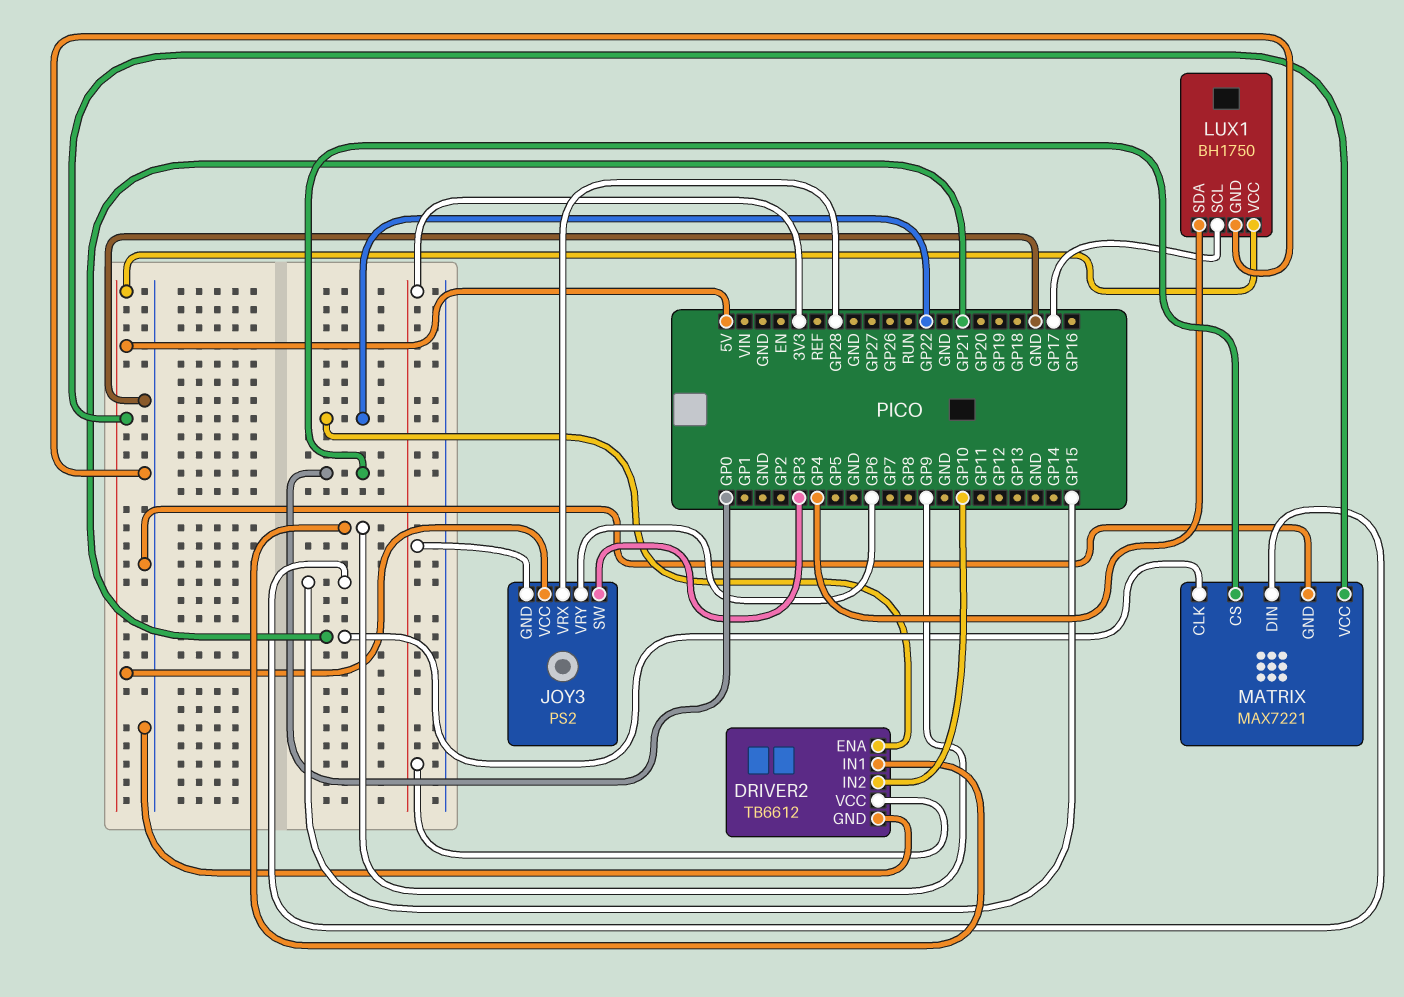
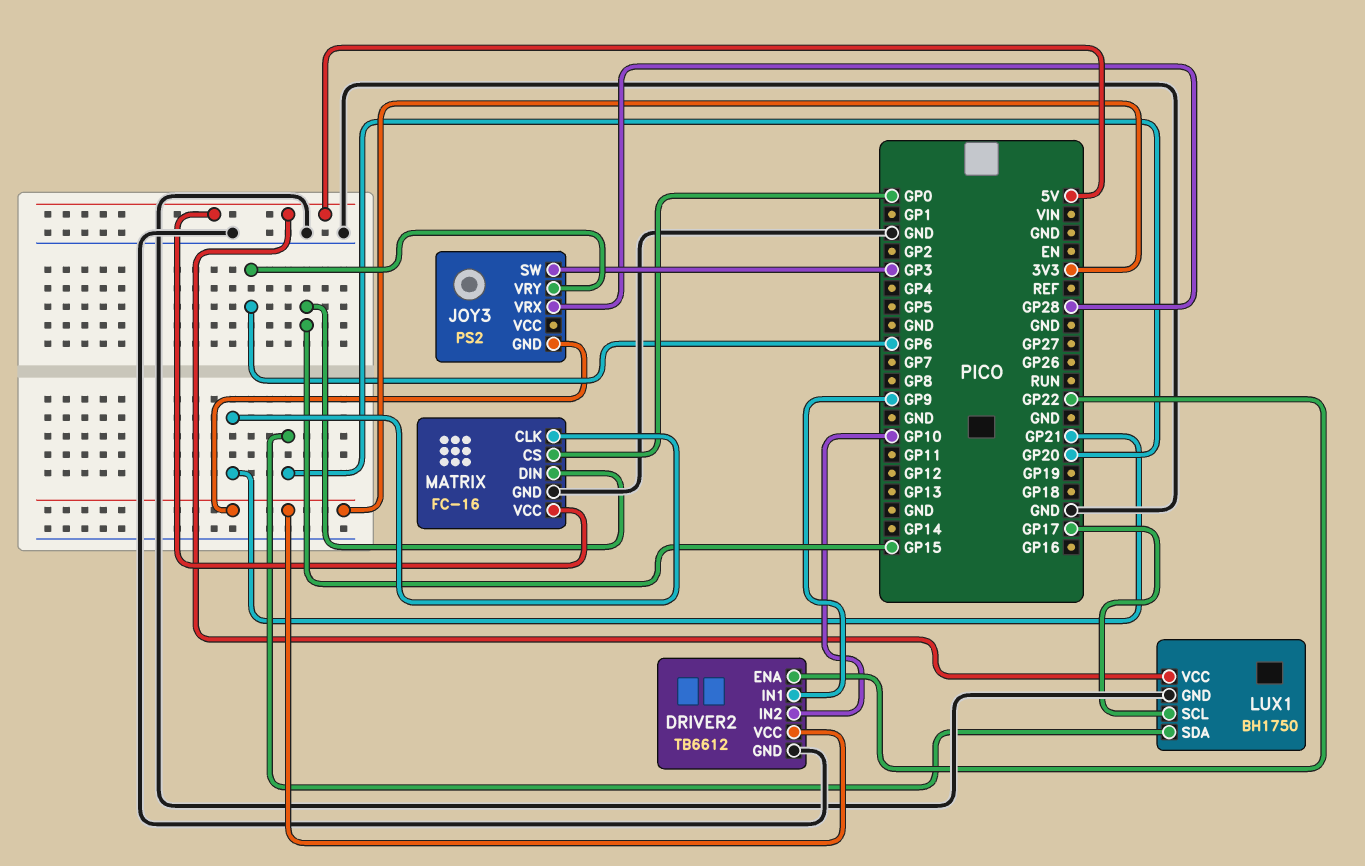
JOY3 pin VCC: 5V -> none
LUX1 pin SDA: GP4 -> GP20
MATRIX: MAX7221 -> FC-16

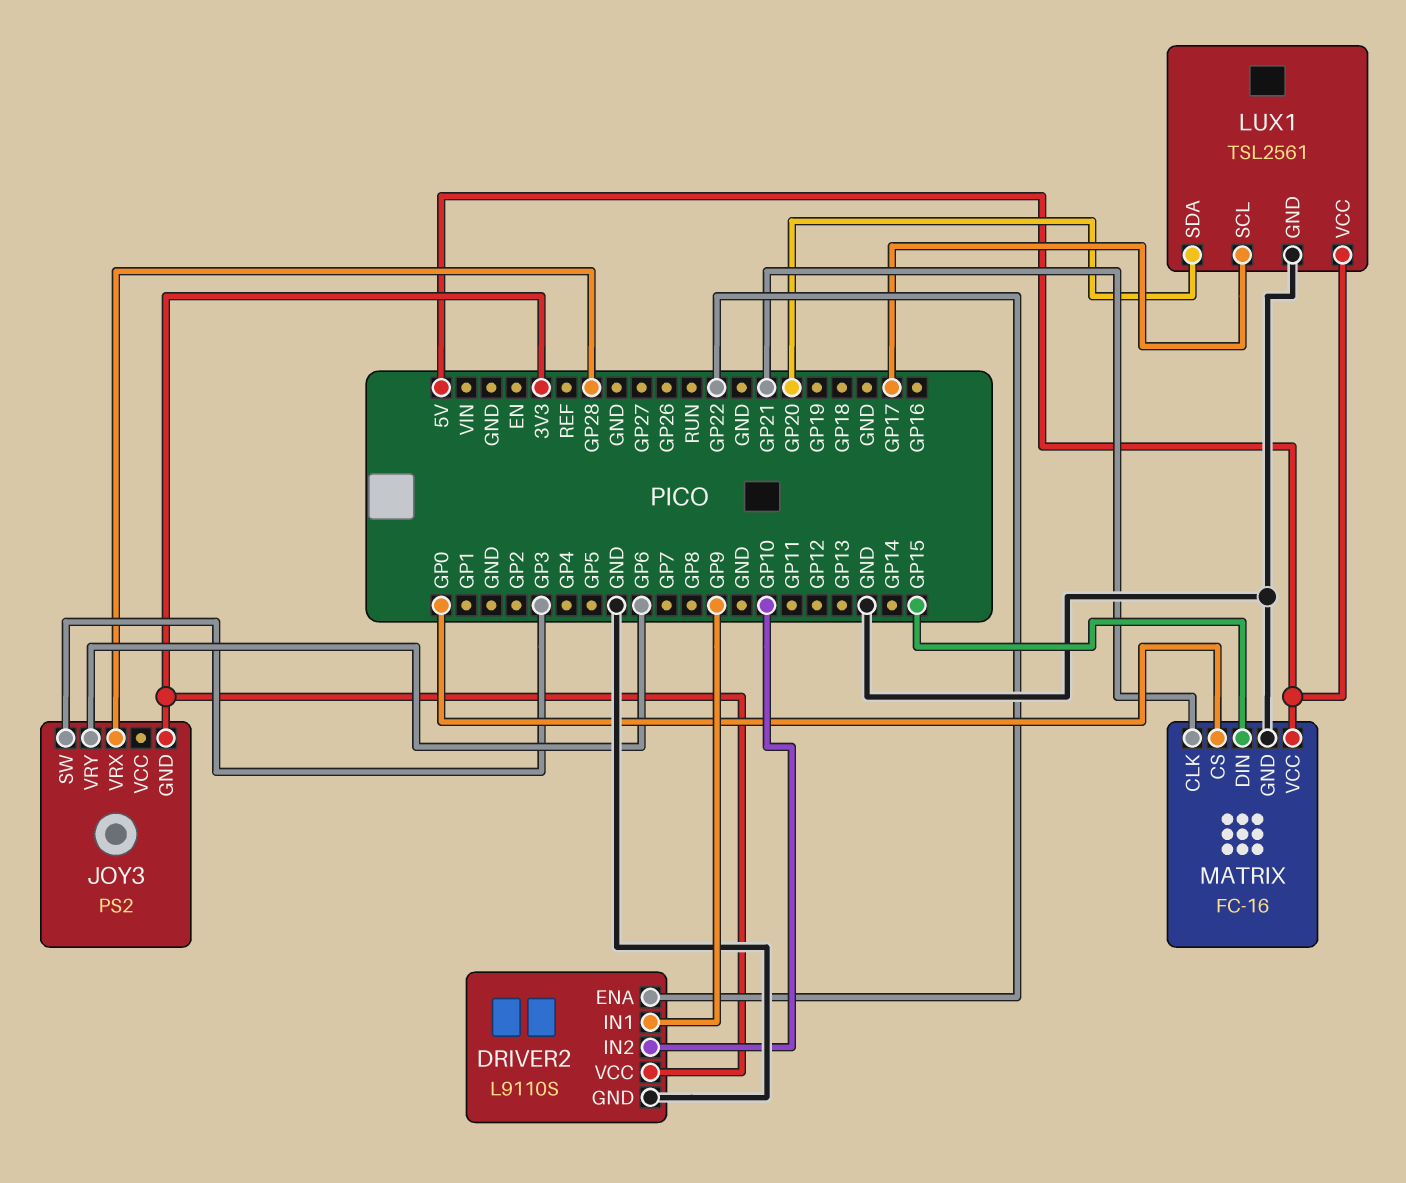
DRIVER2: TB6612 -> L9110S
LUX1: BH1750 -> TSL2561

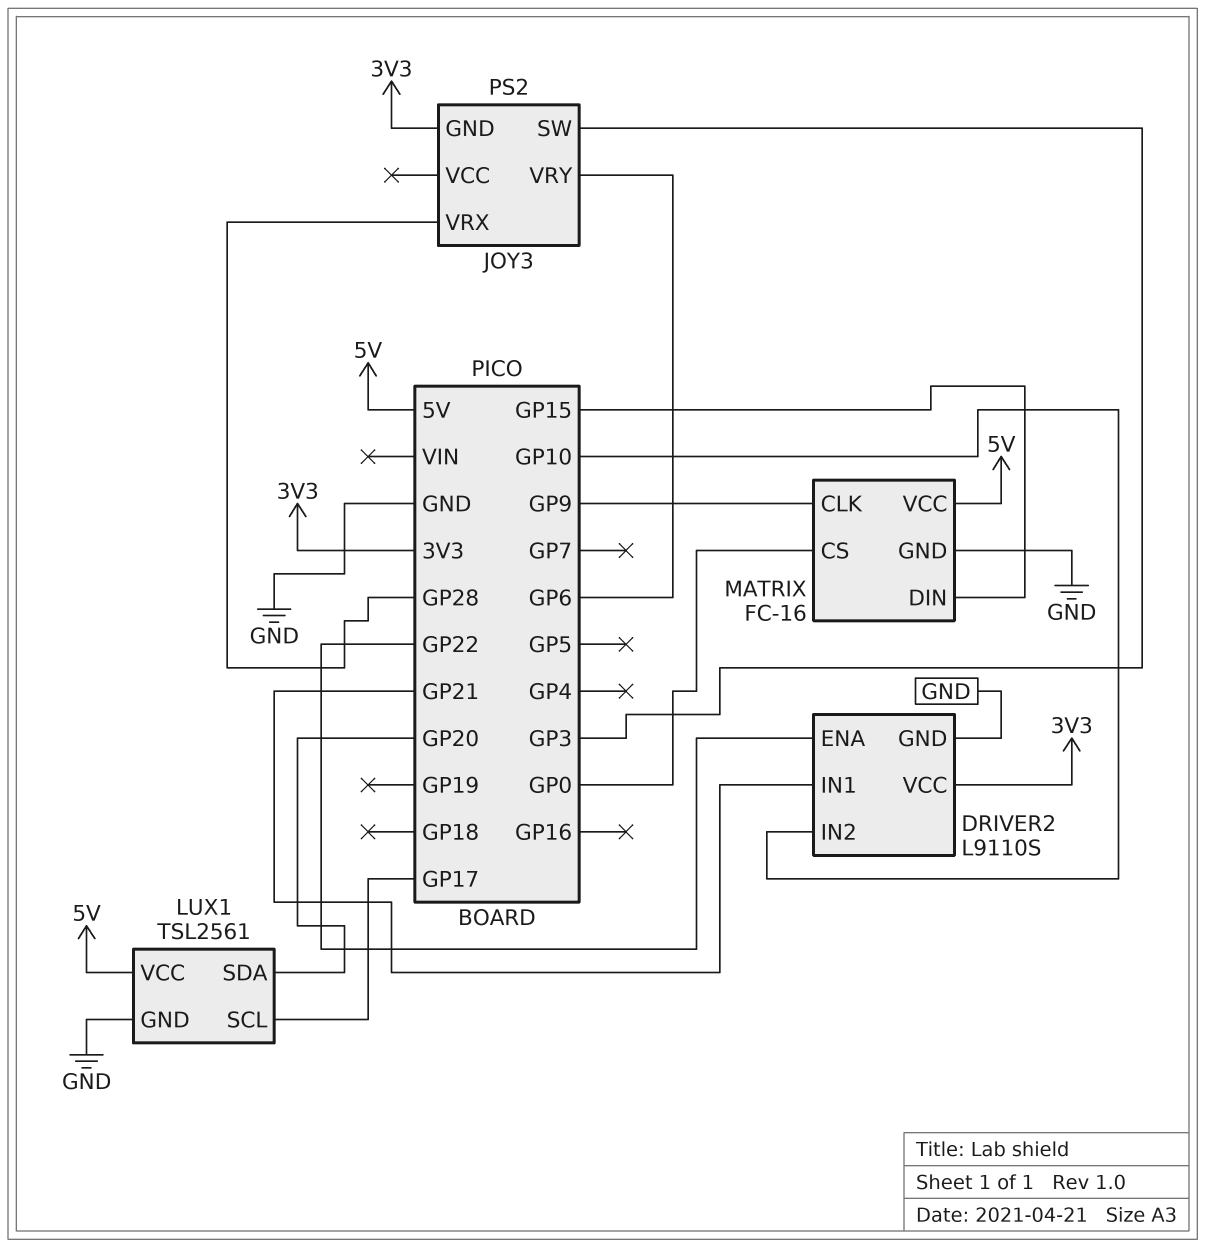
DRIVER2 pin IN1: GP9 -> GP21
MATRIX pin CLK: GP21 -> GP9

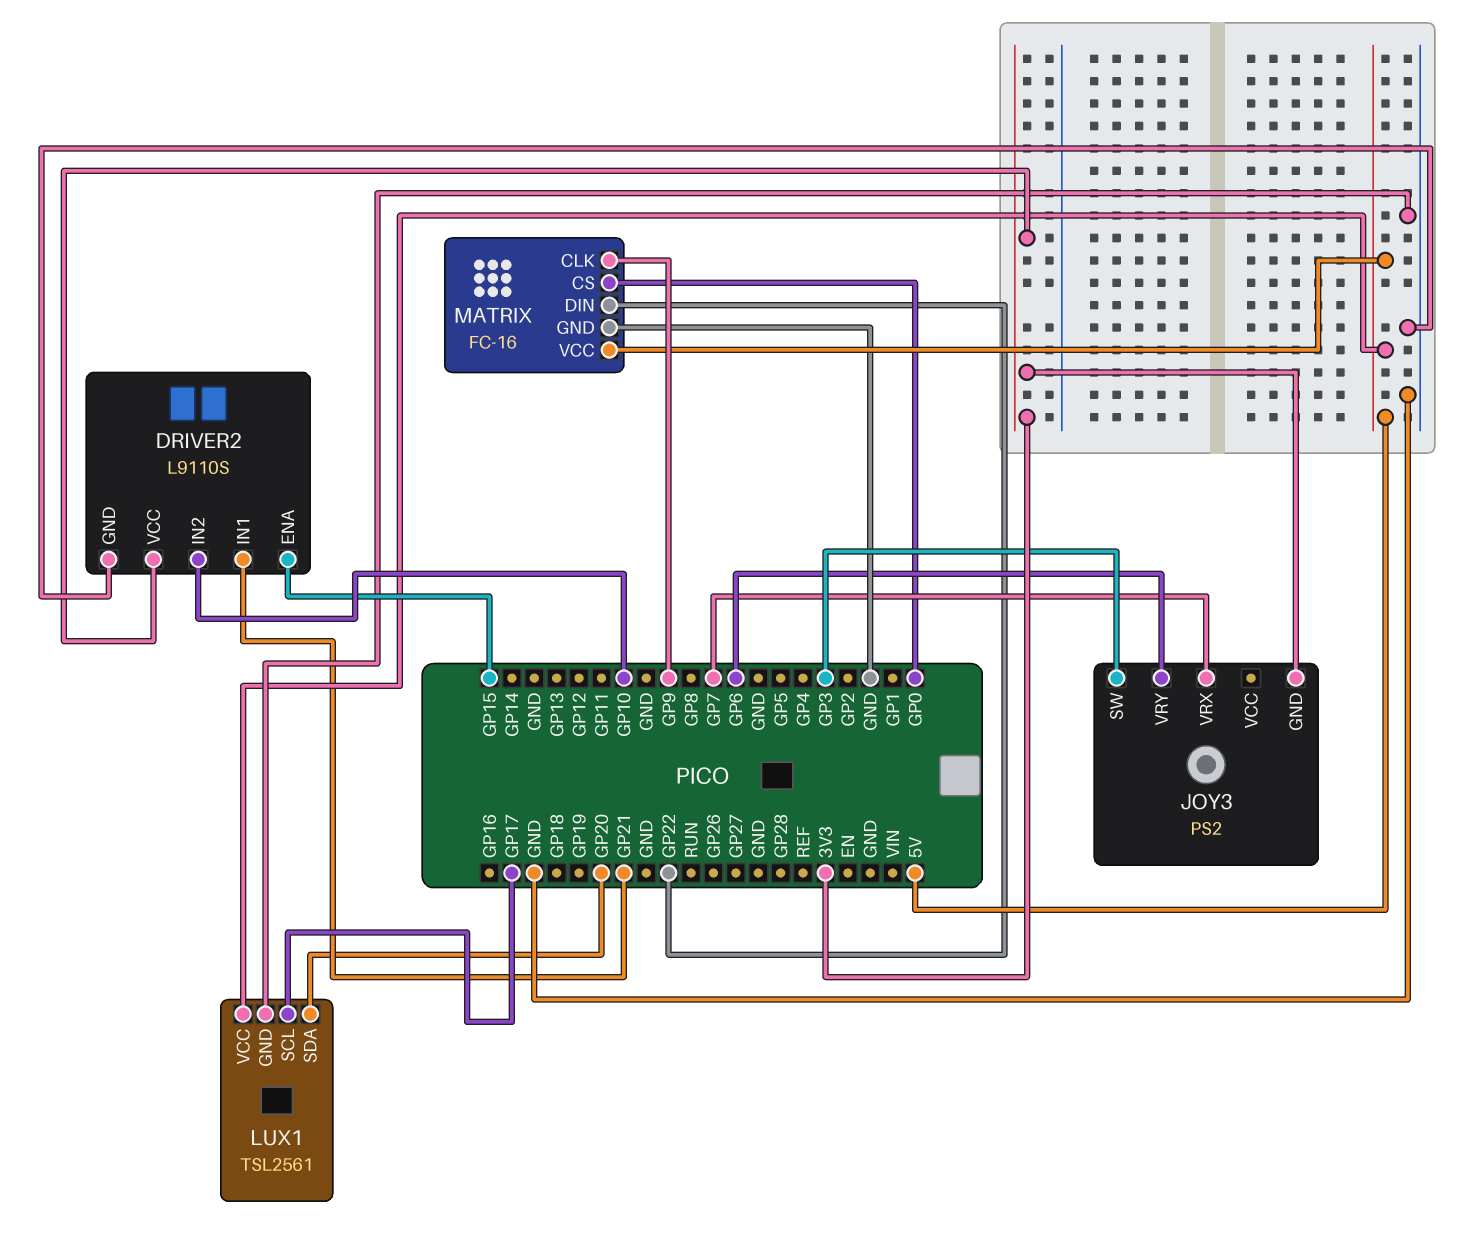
DRIVER2 pin ENA: GP22 -> GP15
JOY3 pin VRX: GP28 -> GP7
MATRIX pin DIN: GP15 -> GP22

